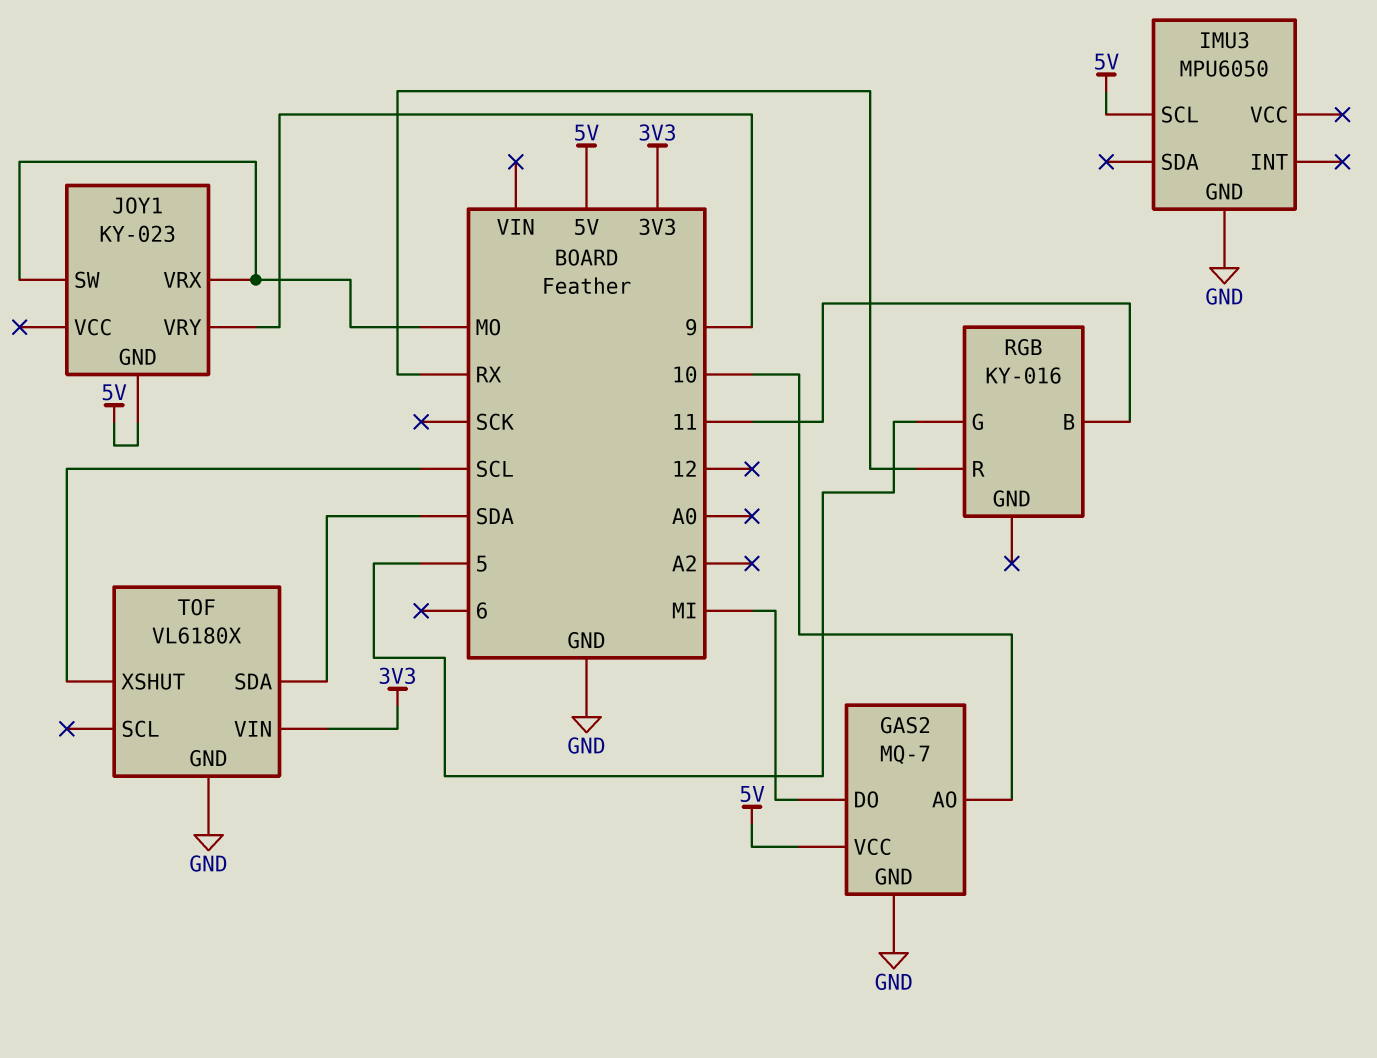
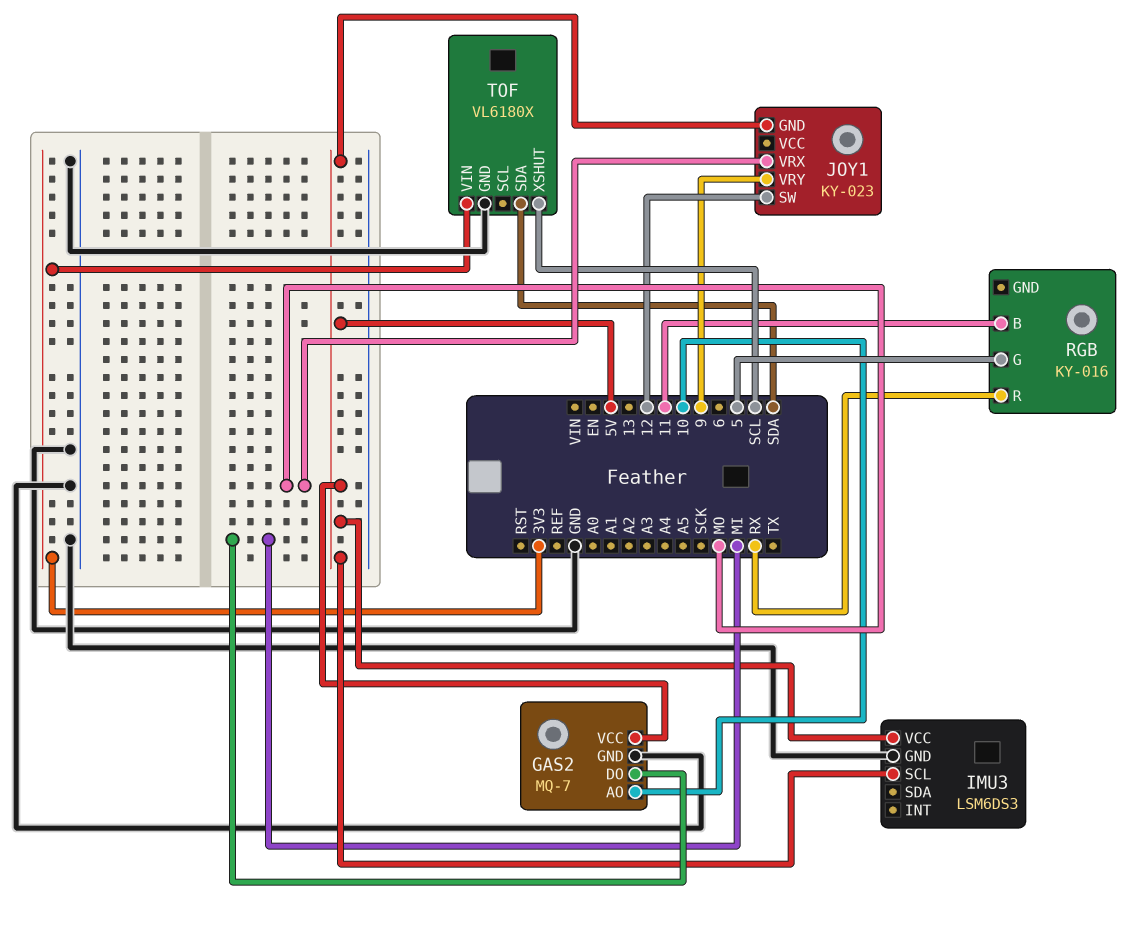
IMU3: MPU6050 -> LSM6DS3
IMU3 pin VCC: none -> 5V
JOY1 pin SW: MO -> 12

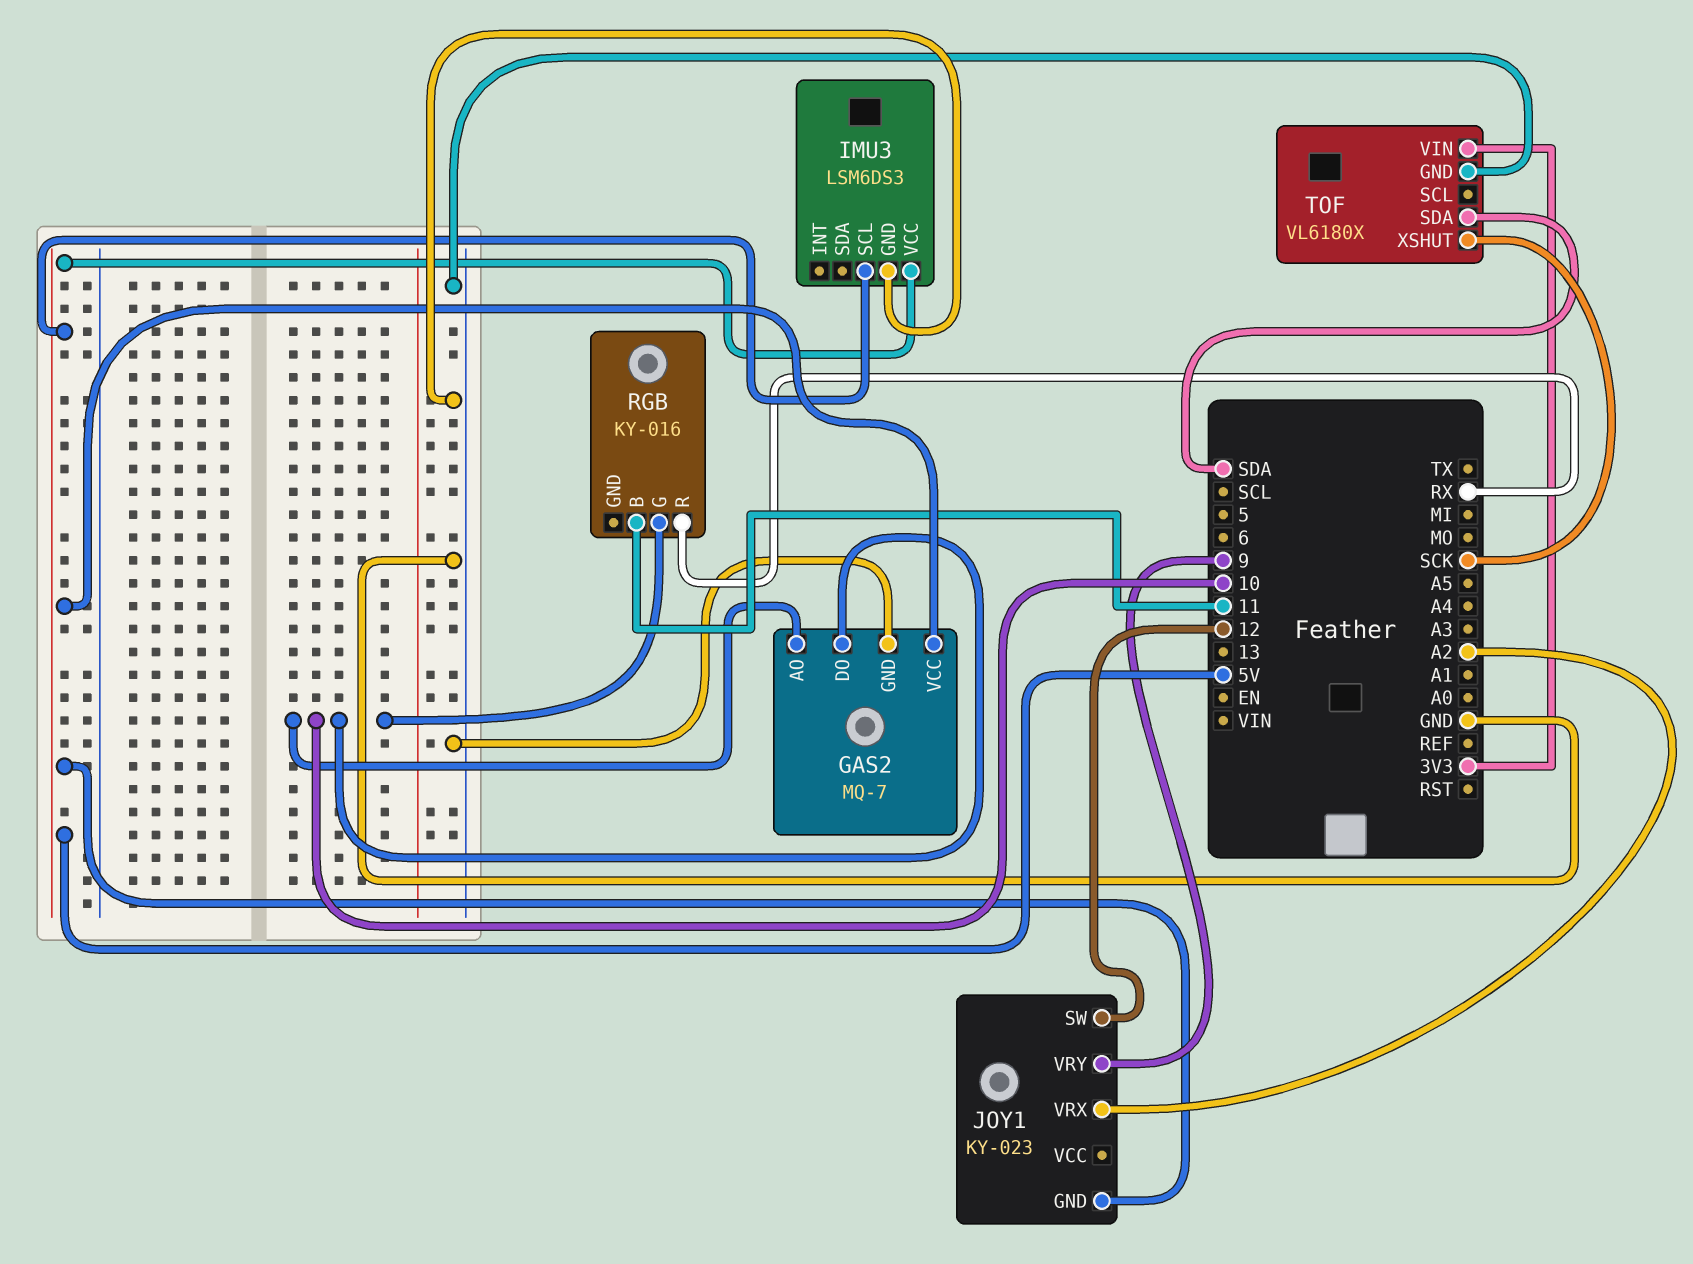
GAS2 pin DO: MI -> 10
JOY1 pin VRX: MO -> A2
RGB pin G: 5 -> 10
TOF pin XSHUT: SCL -> SCK

